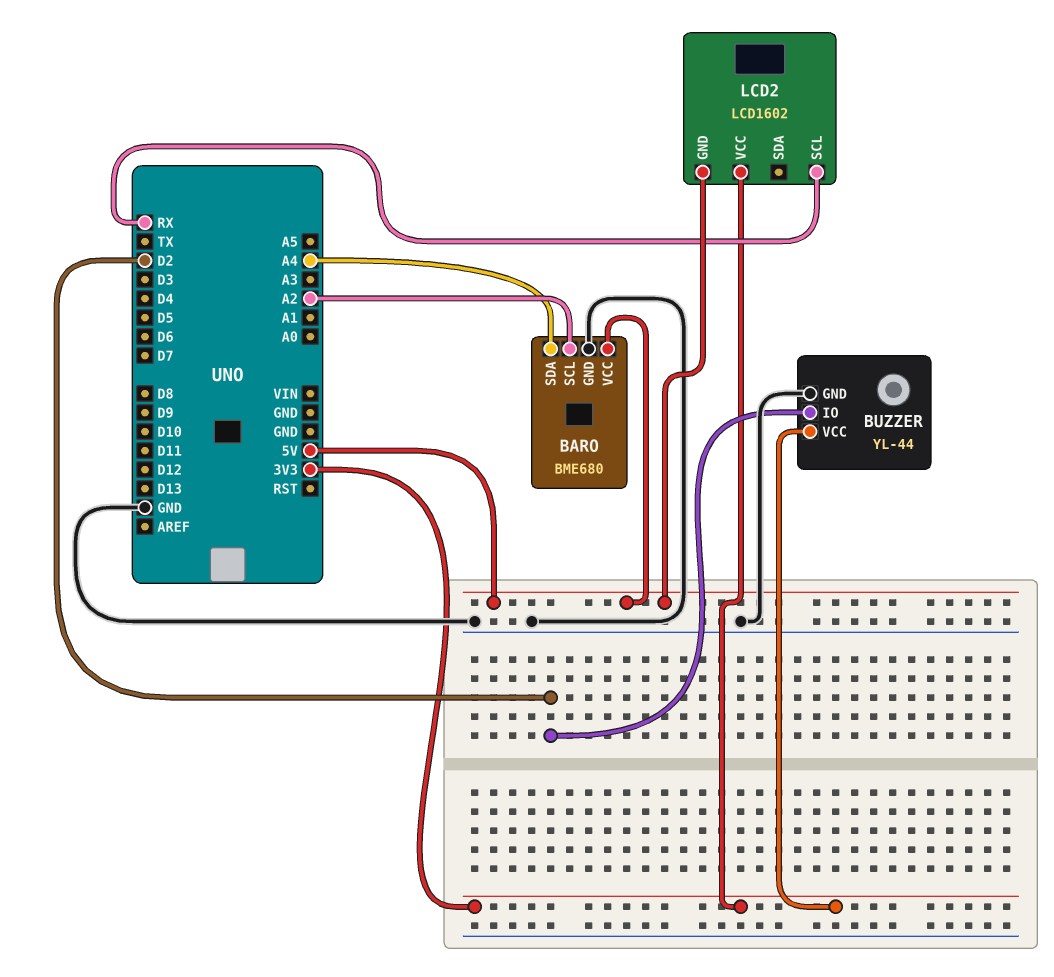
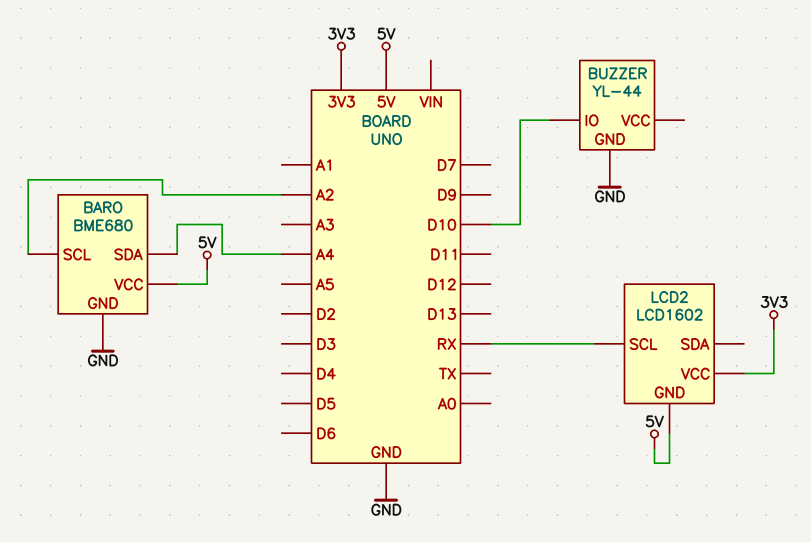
BUZZER pin IO: D2 -> D10
BUZZER pin VCC: 3V3 -> none

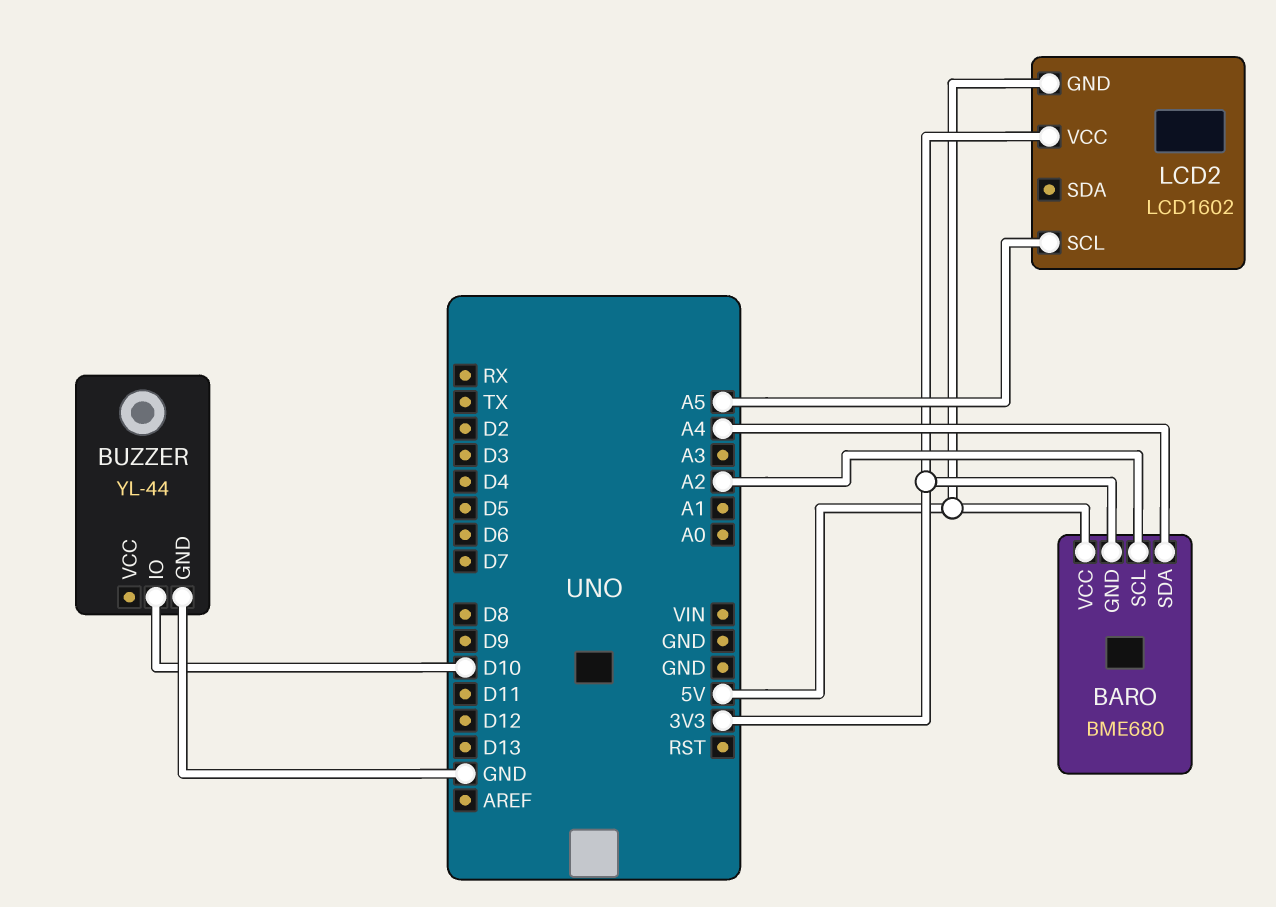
BARO pin GND: GND -> 3V3
LCD2 pin SCL: RX -> A5

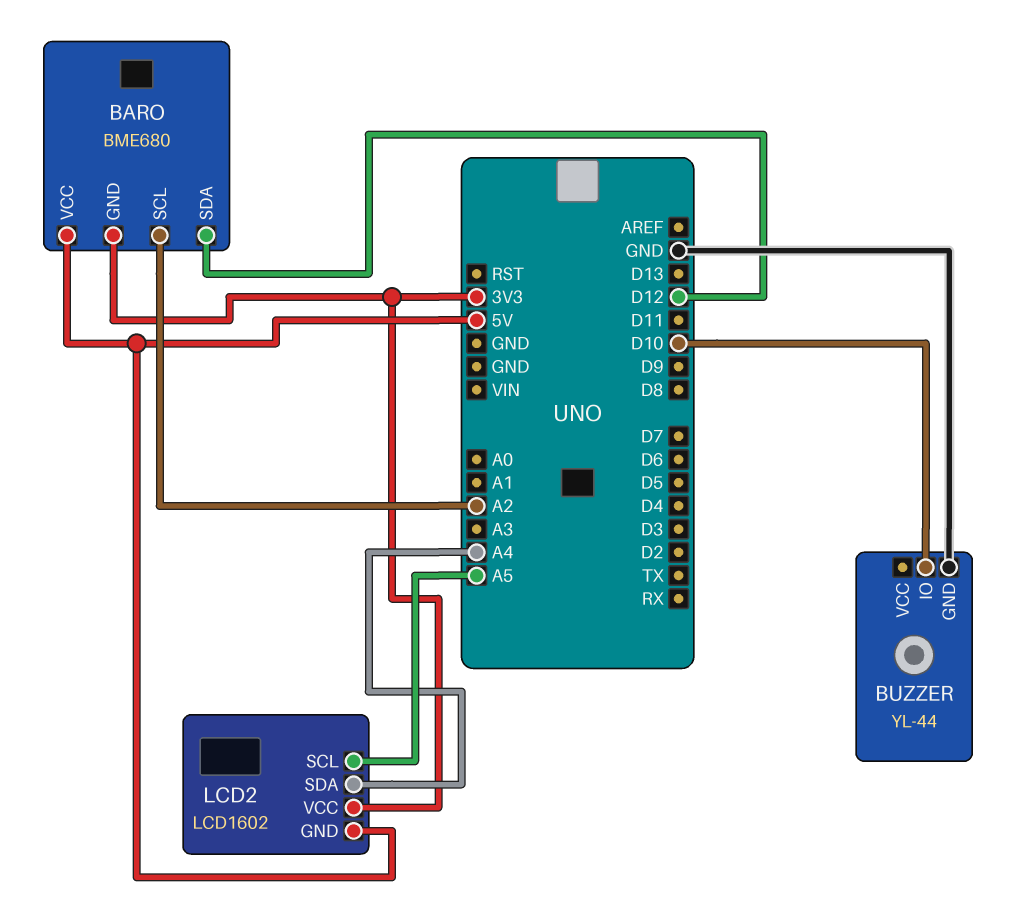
BARO pin SDA: A4 -> D12
LCD2 pin SDA: none -> A4

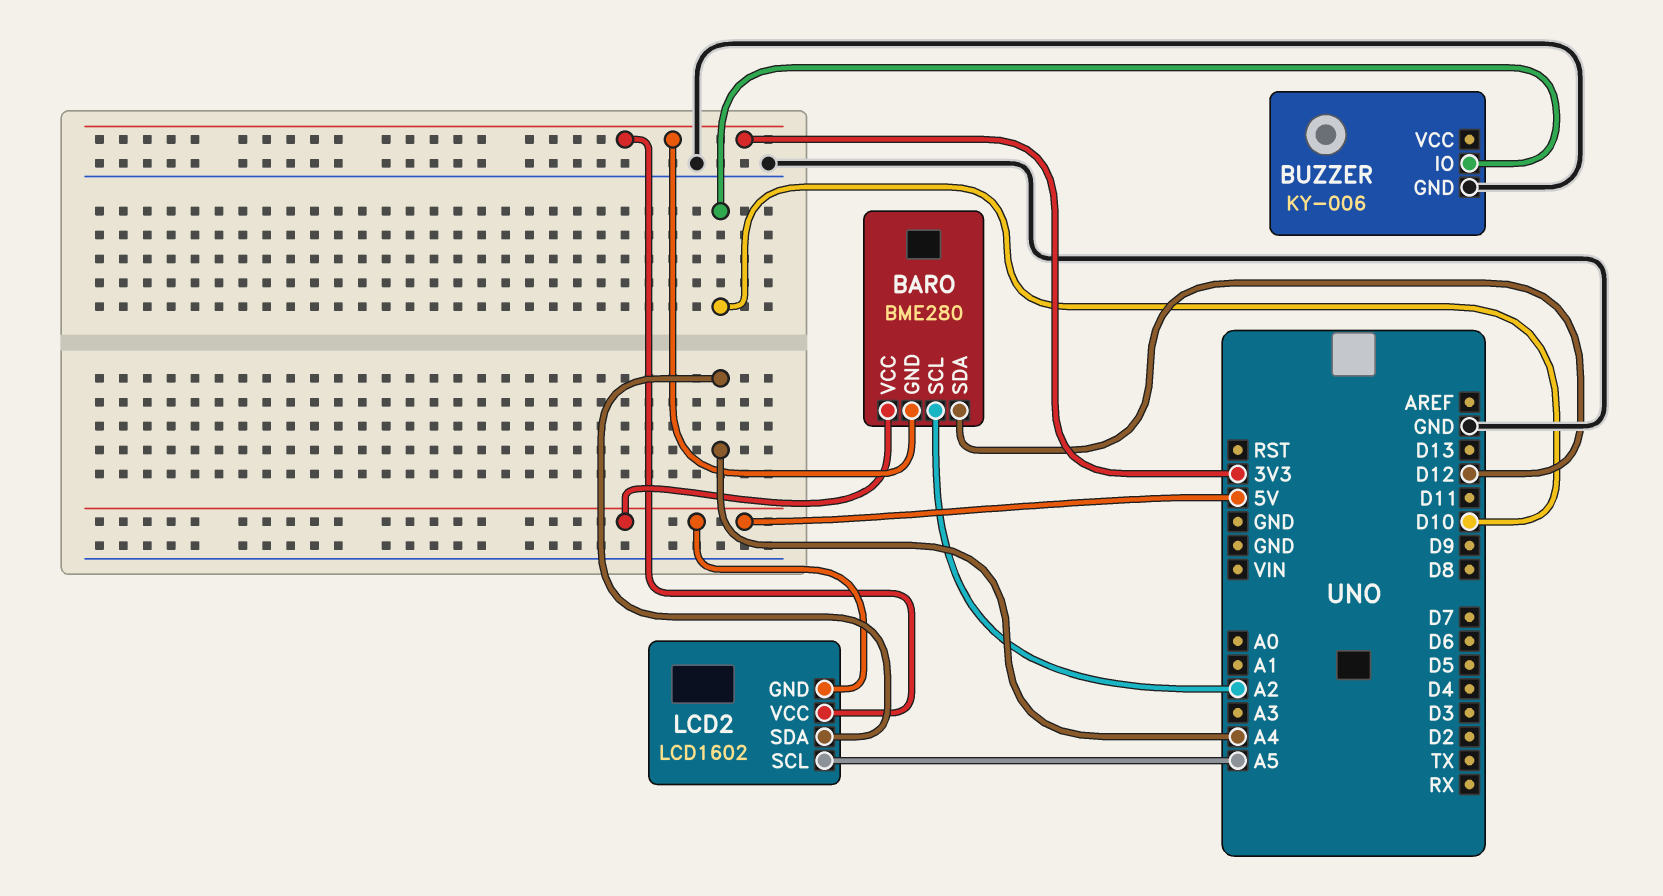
BARO: BME680 -> BME280
BUZZER: YL-44 -> KY-006

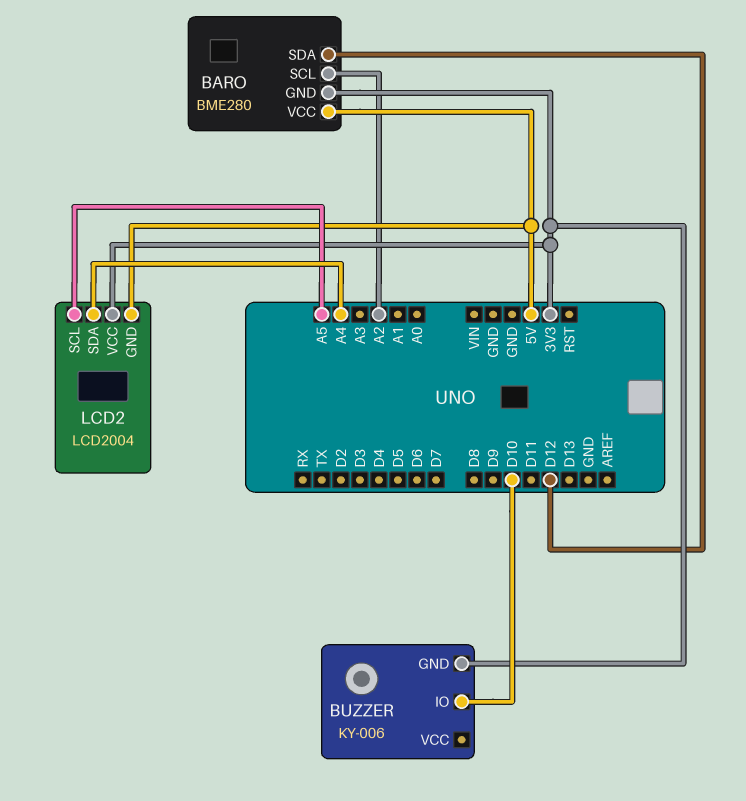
BUZZER pin GND: GND -> 3V3
LCD2: LCD1602 -> LCD2004

